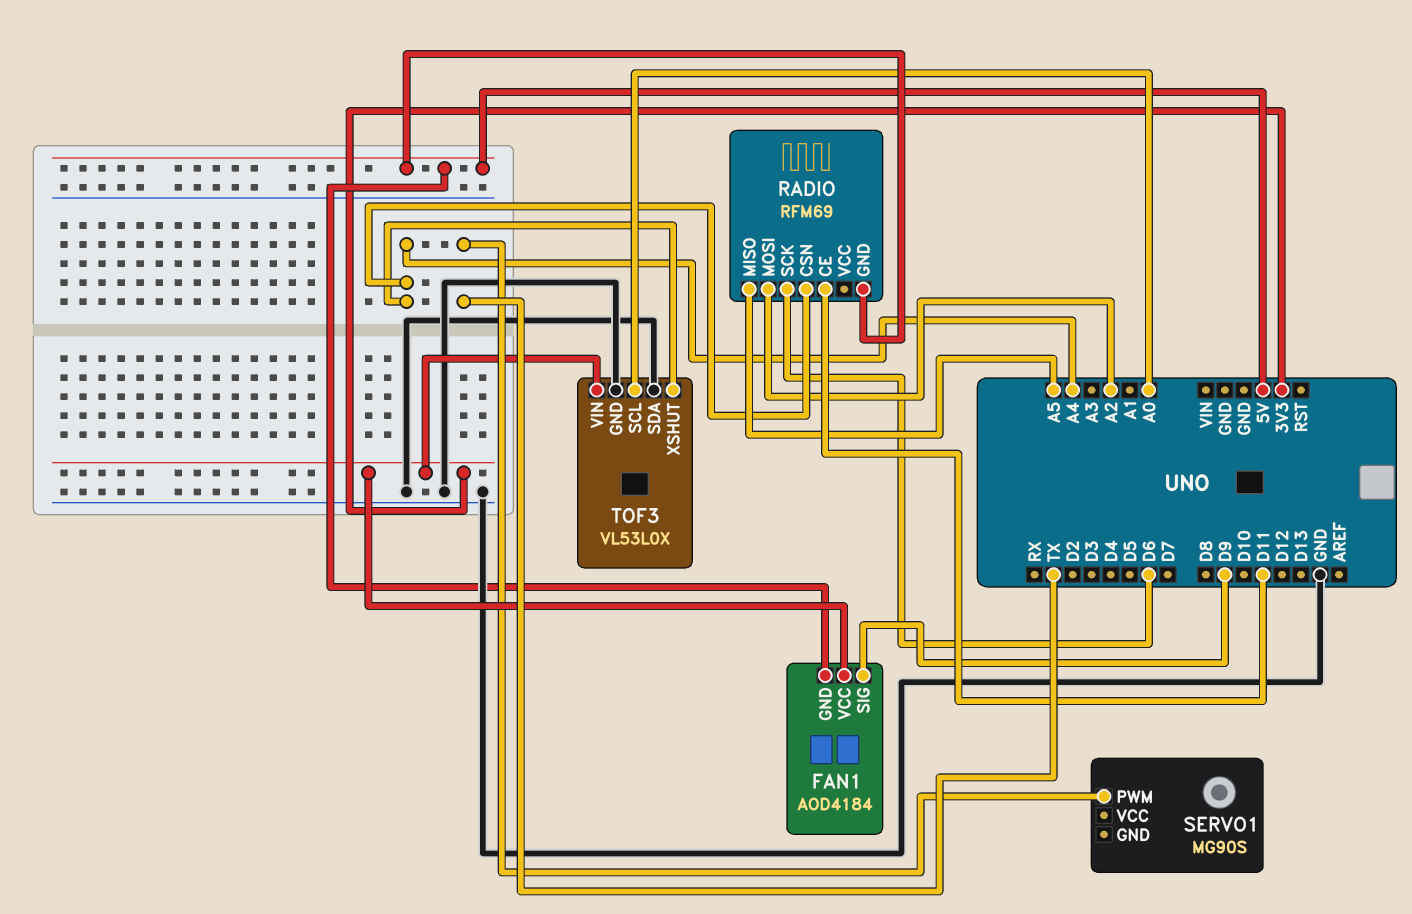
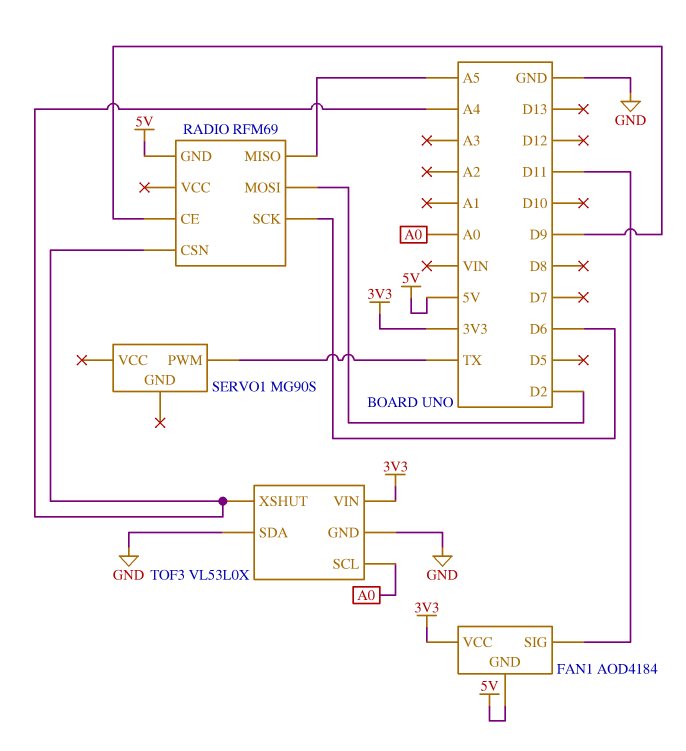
FAN1 pin SIG: D9 -> D11
RADIO pin CE: D11 -> D9
RADIO pin MOSI: A2 -> D2

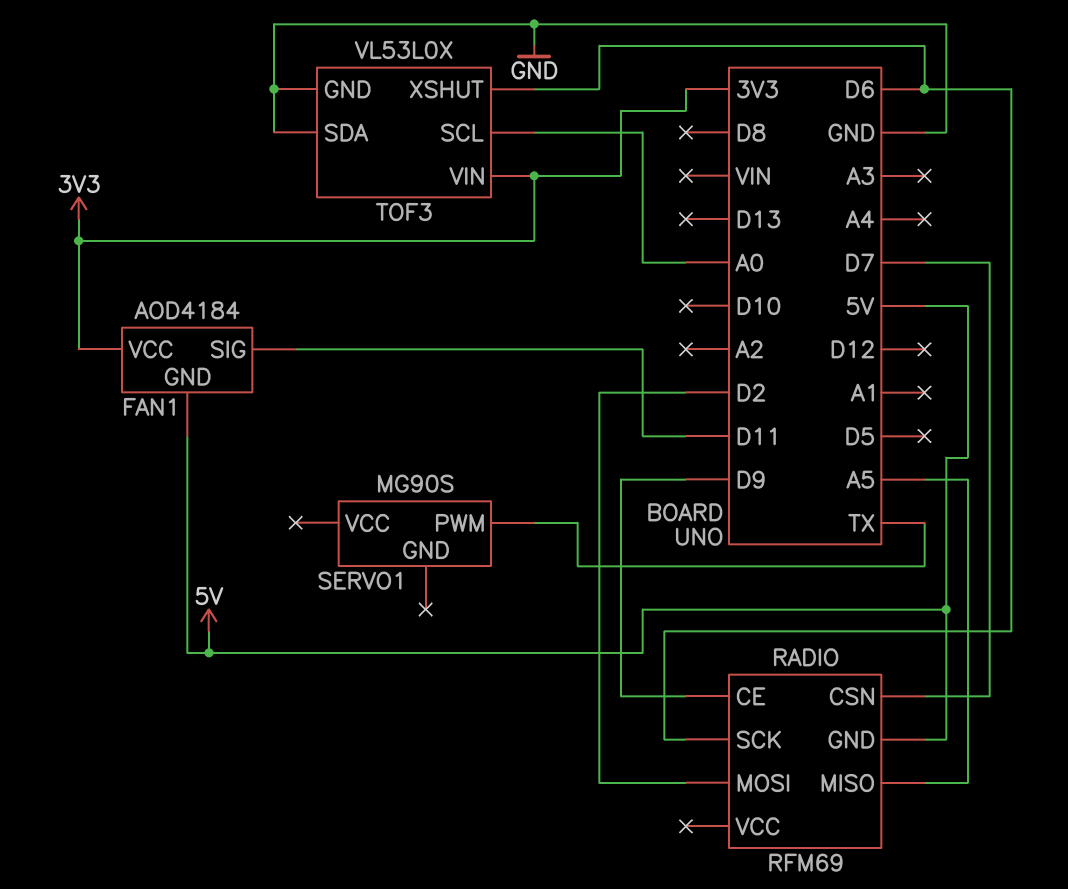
RADIO pin CSN: A4 -> D7
TOF3 pin XSHUT: A4 -> D6

